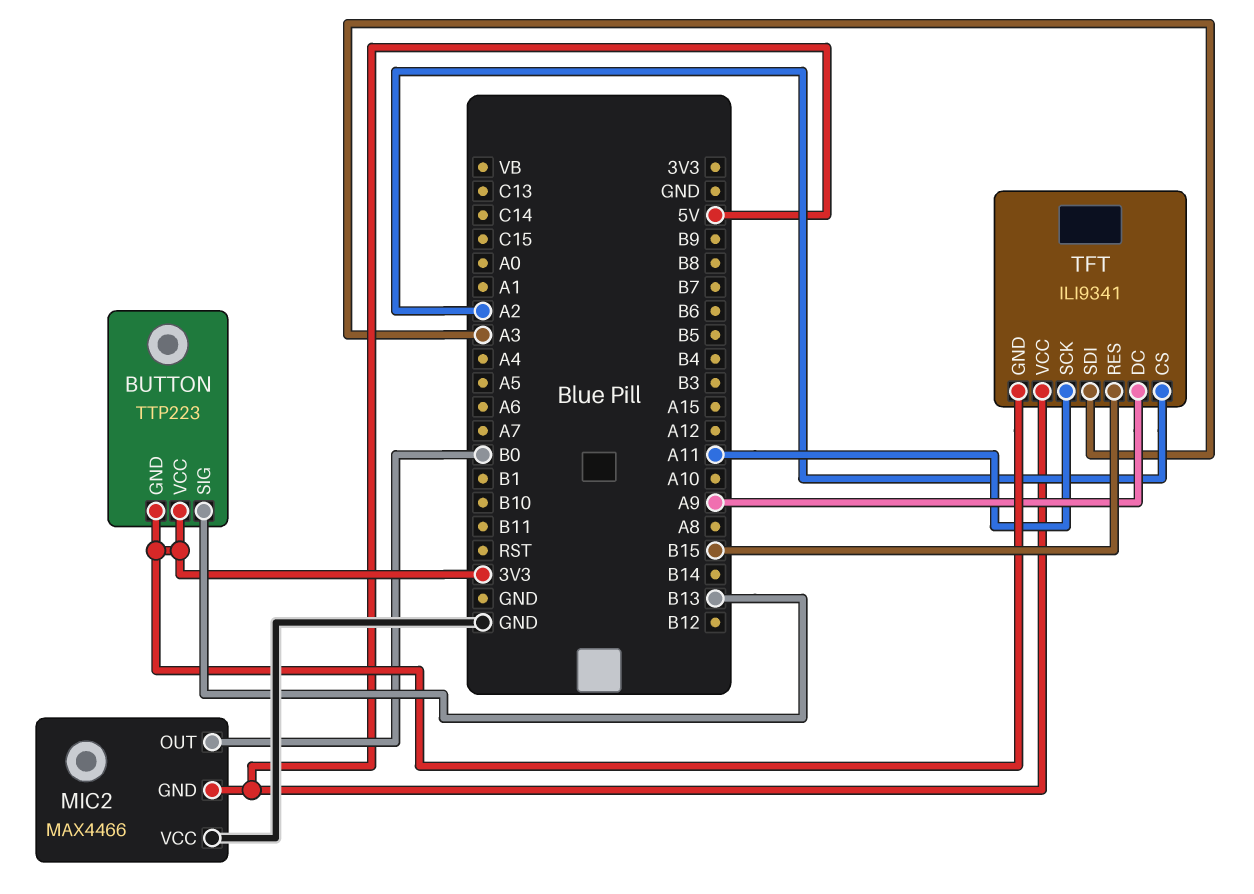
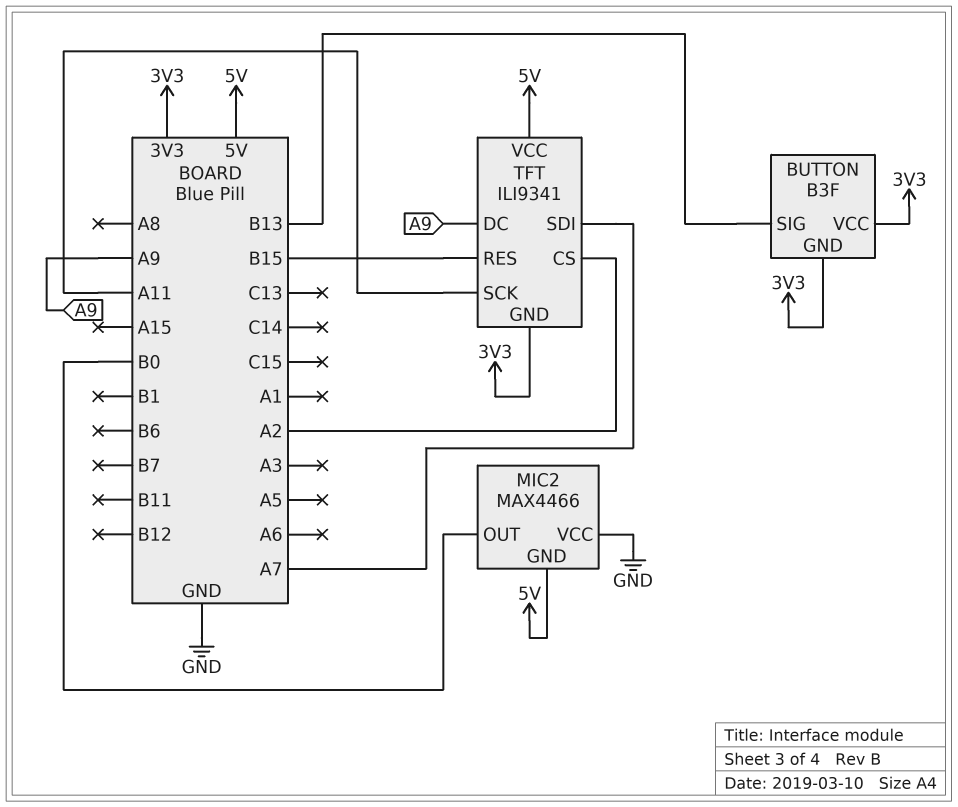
BUTTON: TTP223 -> B3F
TFT pin SDI: A3 -> A7

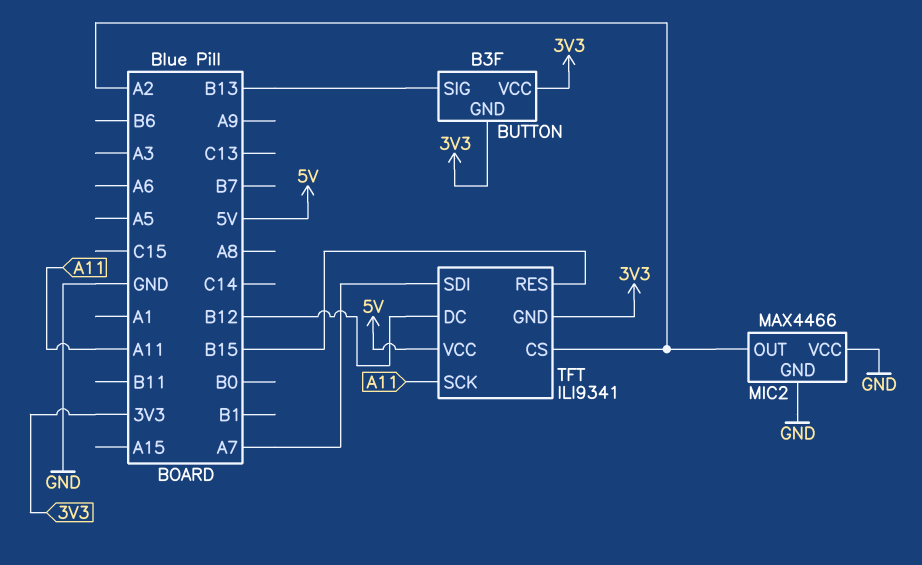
MIC2 pin GND: 5V -> GND
MIC2 pin OUT: B0 -> A2
TFT pin DC: A9 -> B12

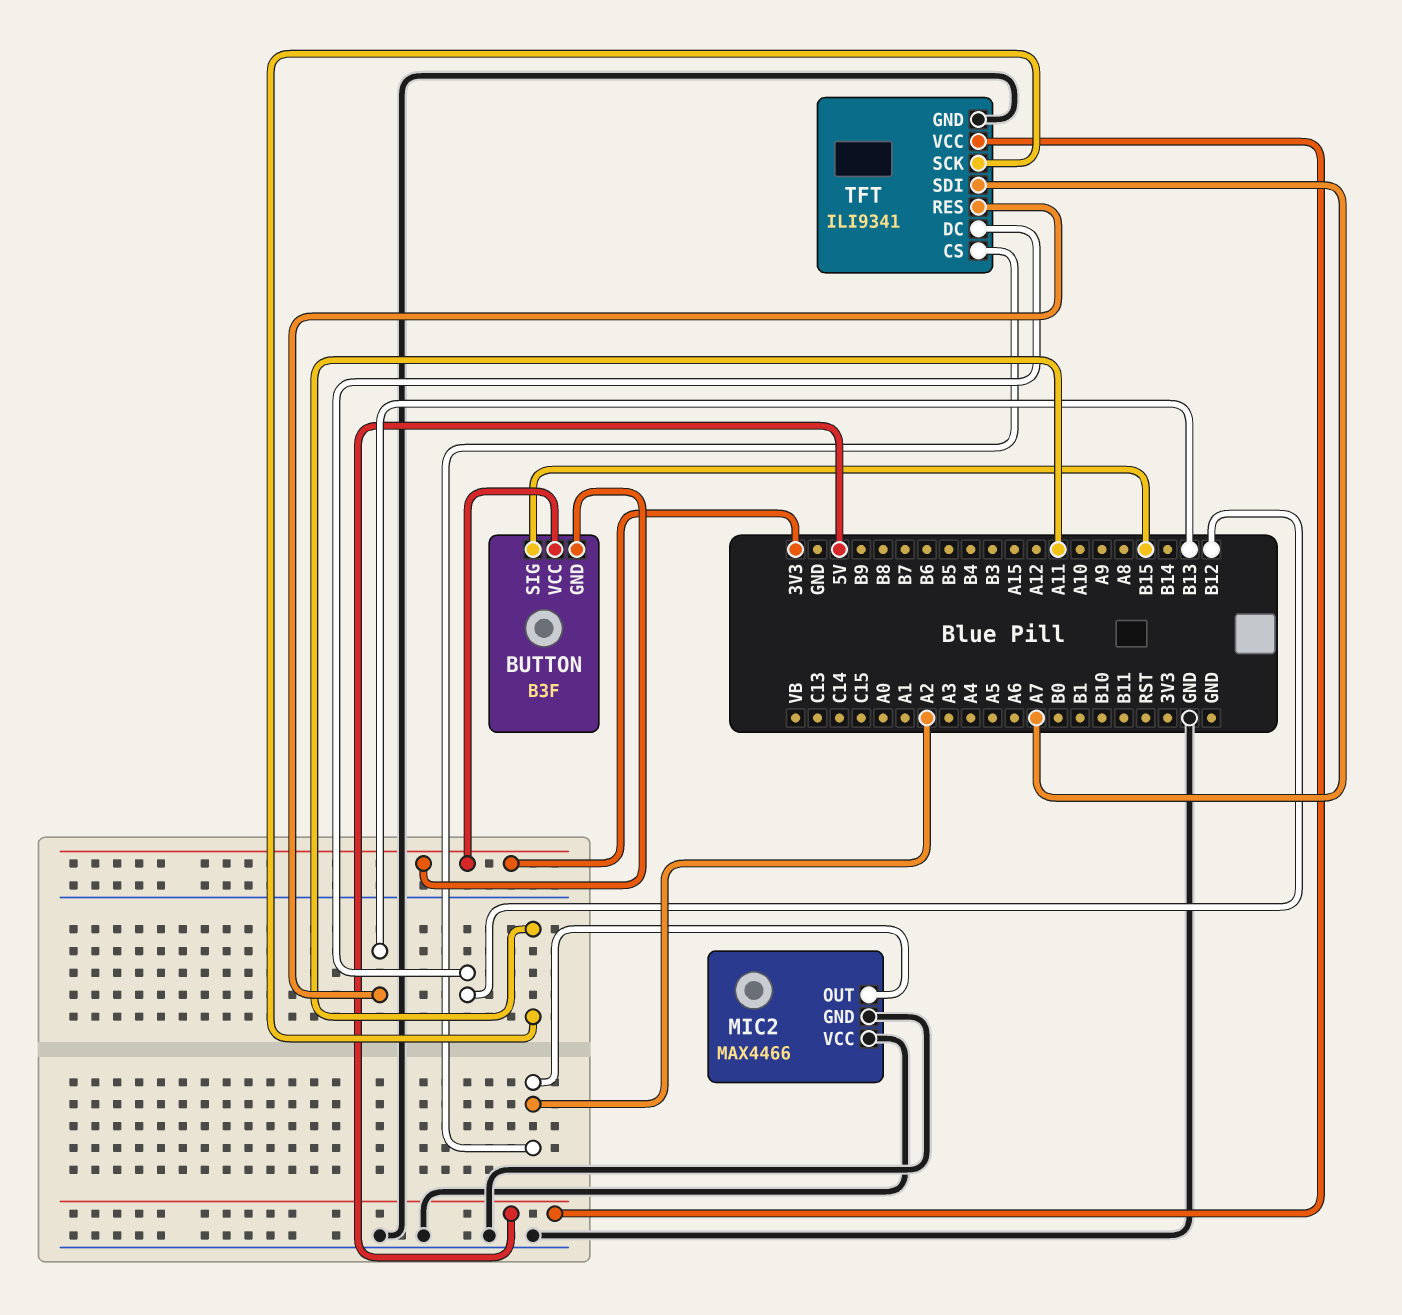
BUTTON pin SIG: B13 -> B15
TFT pin GND: 3V3 -> GND
TFT pin RES: B15 -> B13

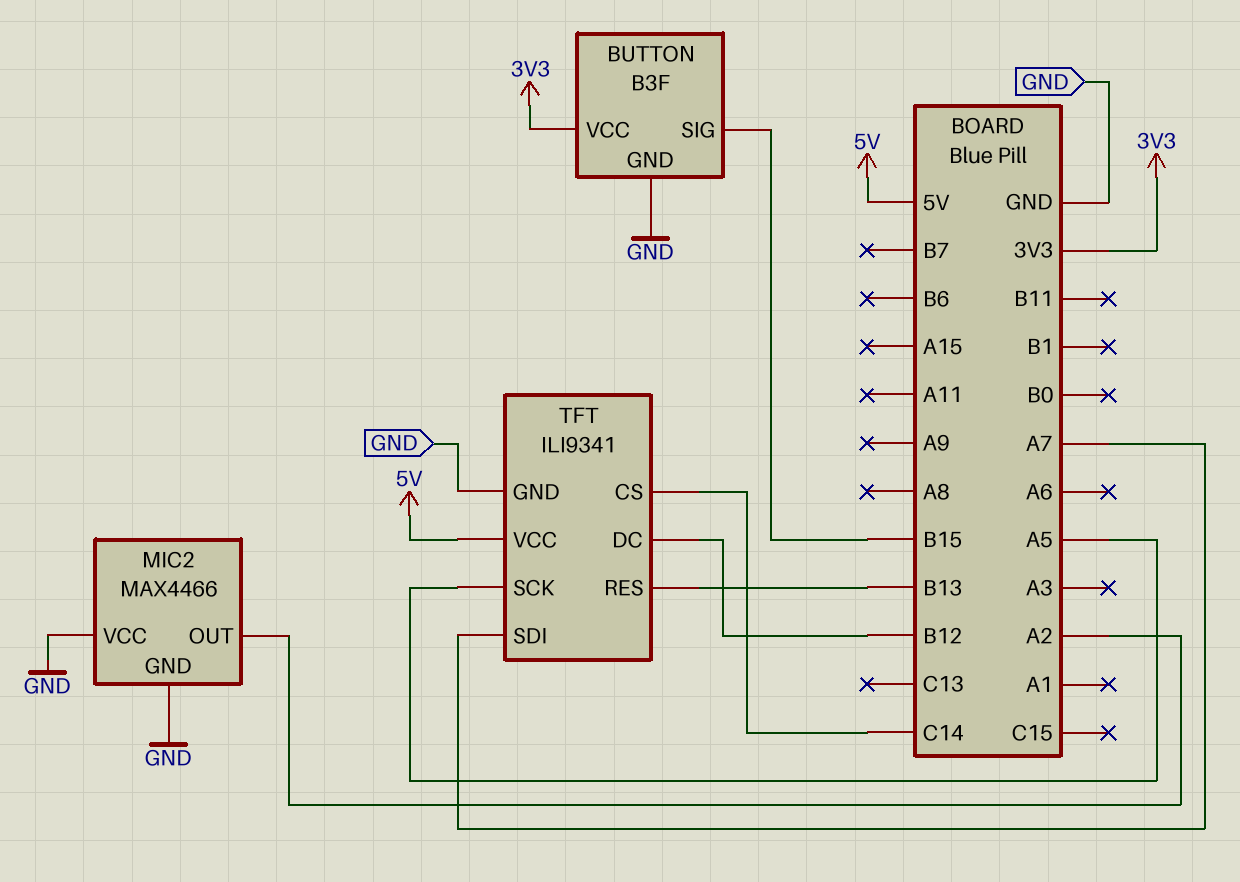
BUTTON pin GND: 3V3 -> GND
TFT pin CS: A2 -> C14
TFT pin SCK: A11 -> A5

